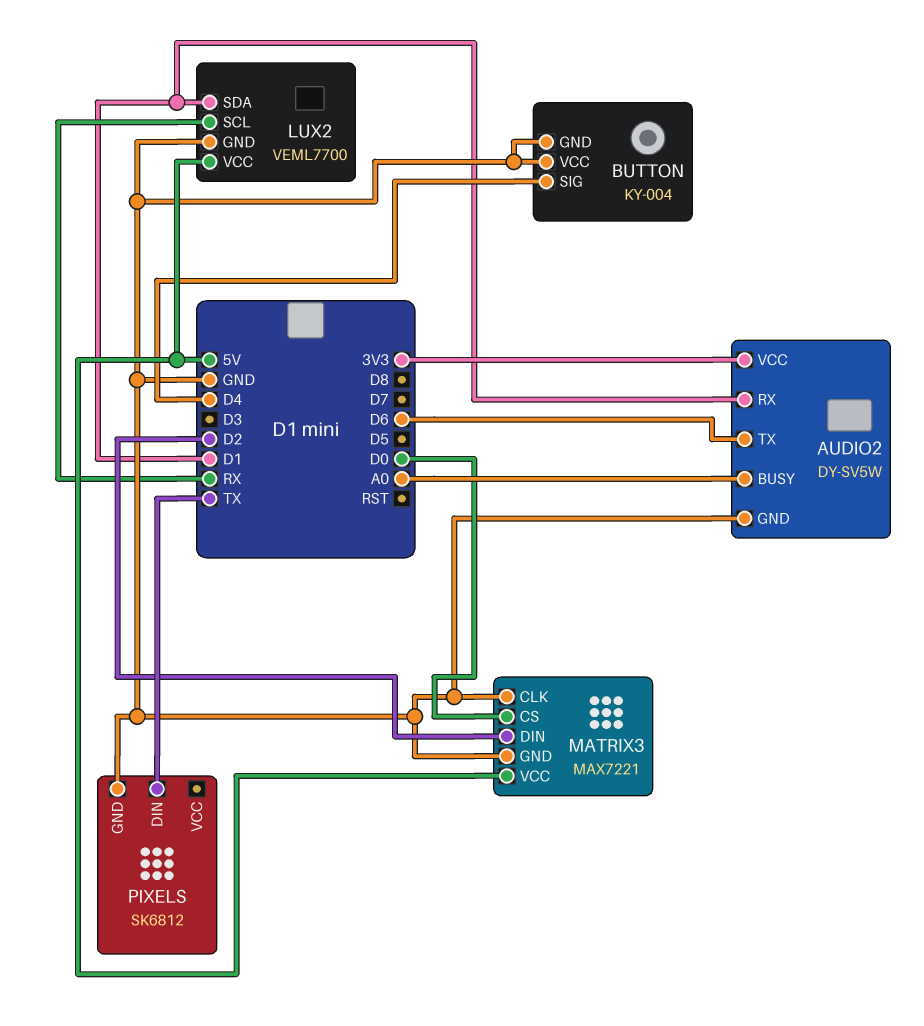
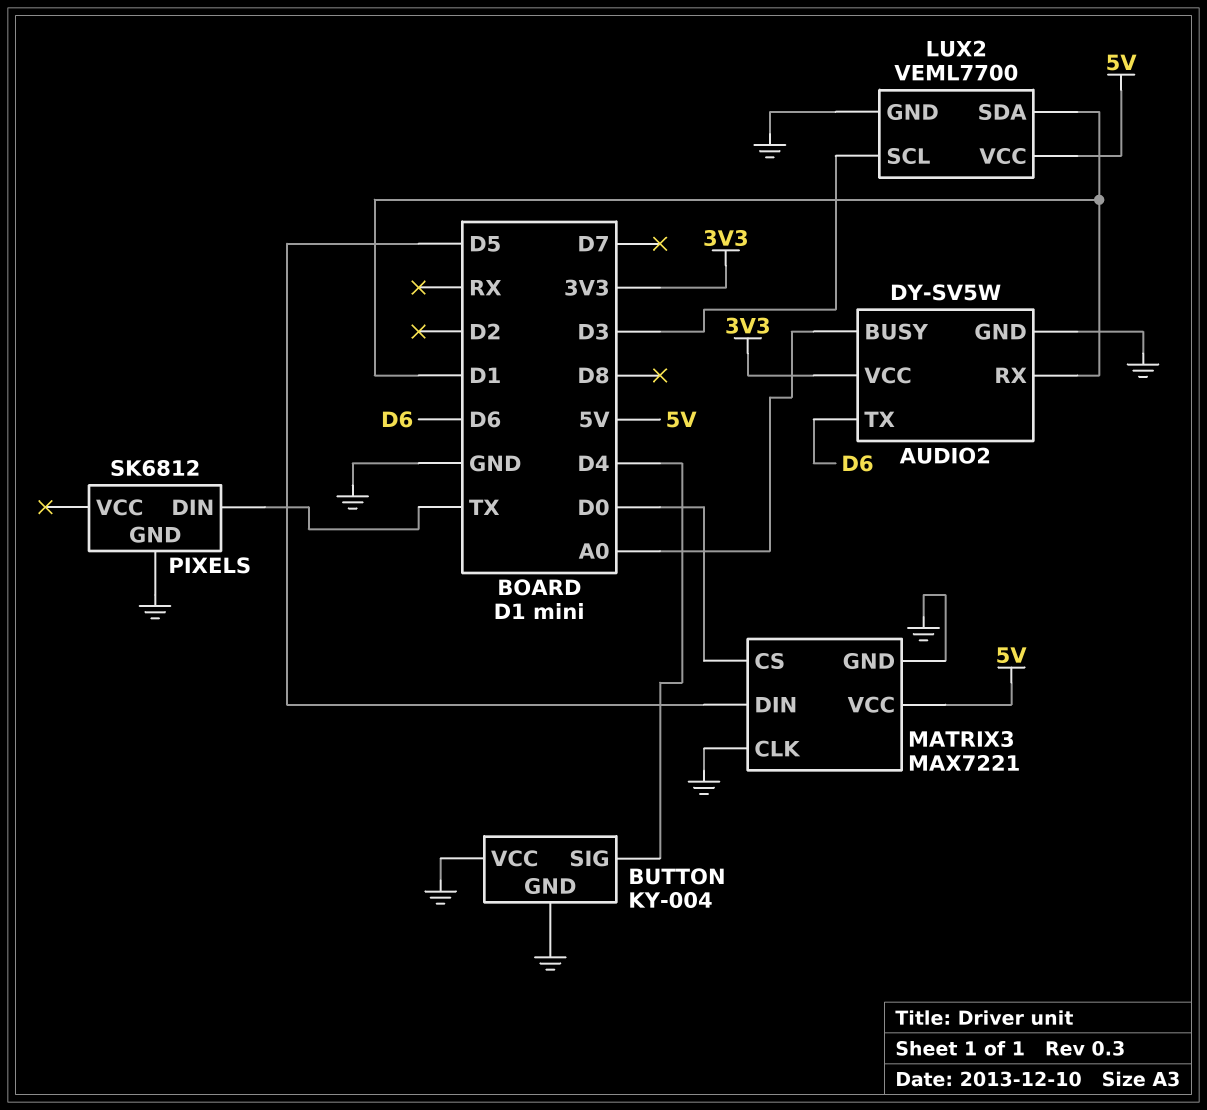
LUX2 pin SCL: RX -> D3
MATRIX3 pin DIN: D2 -> D5

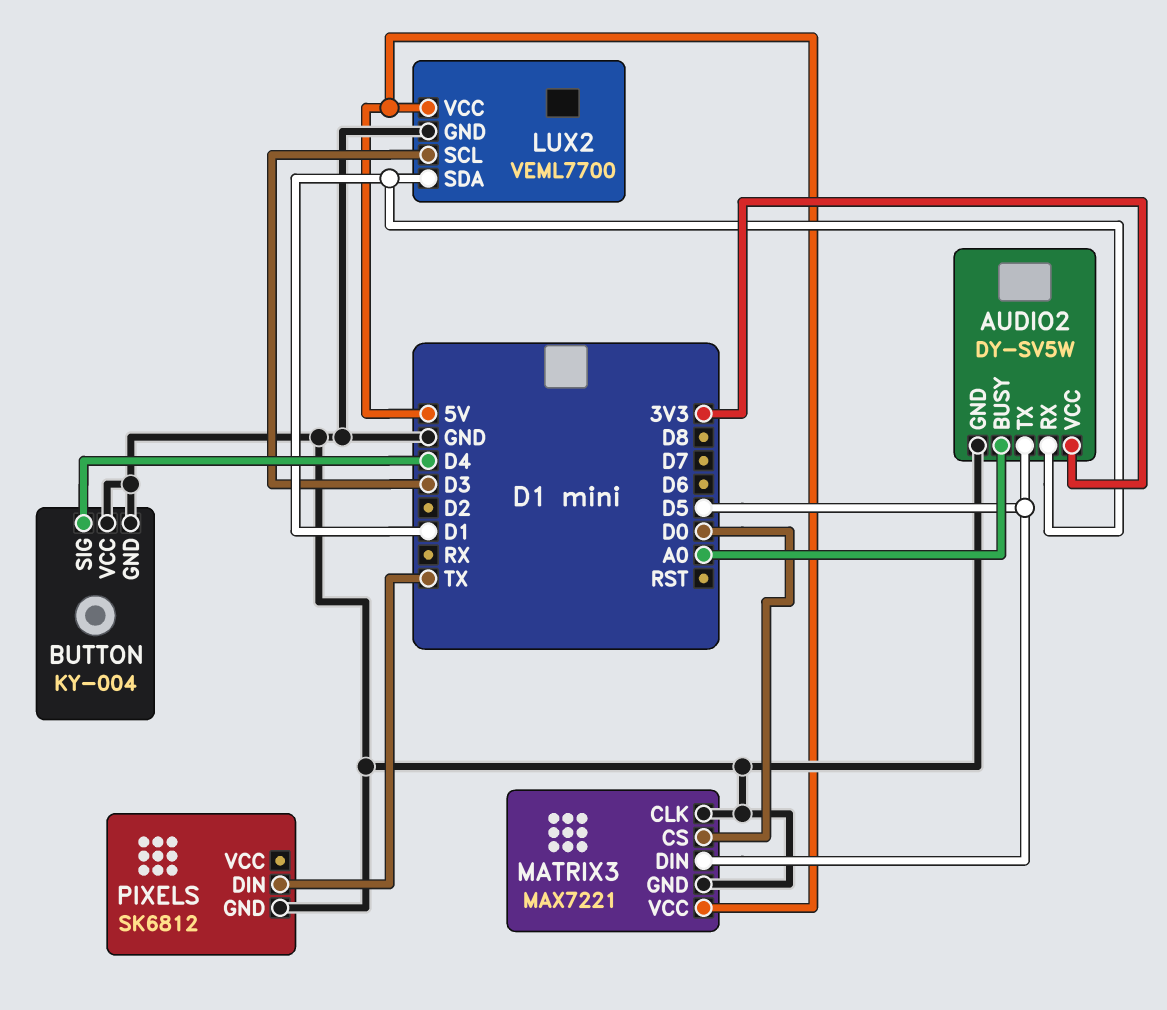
AUDIO2 pin TX: D6 -> D5

